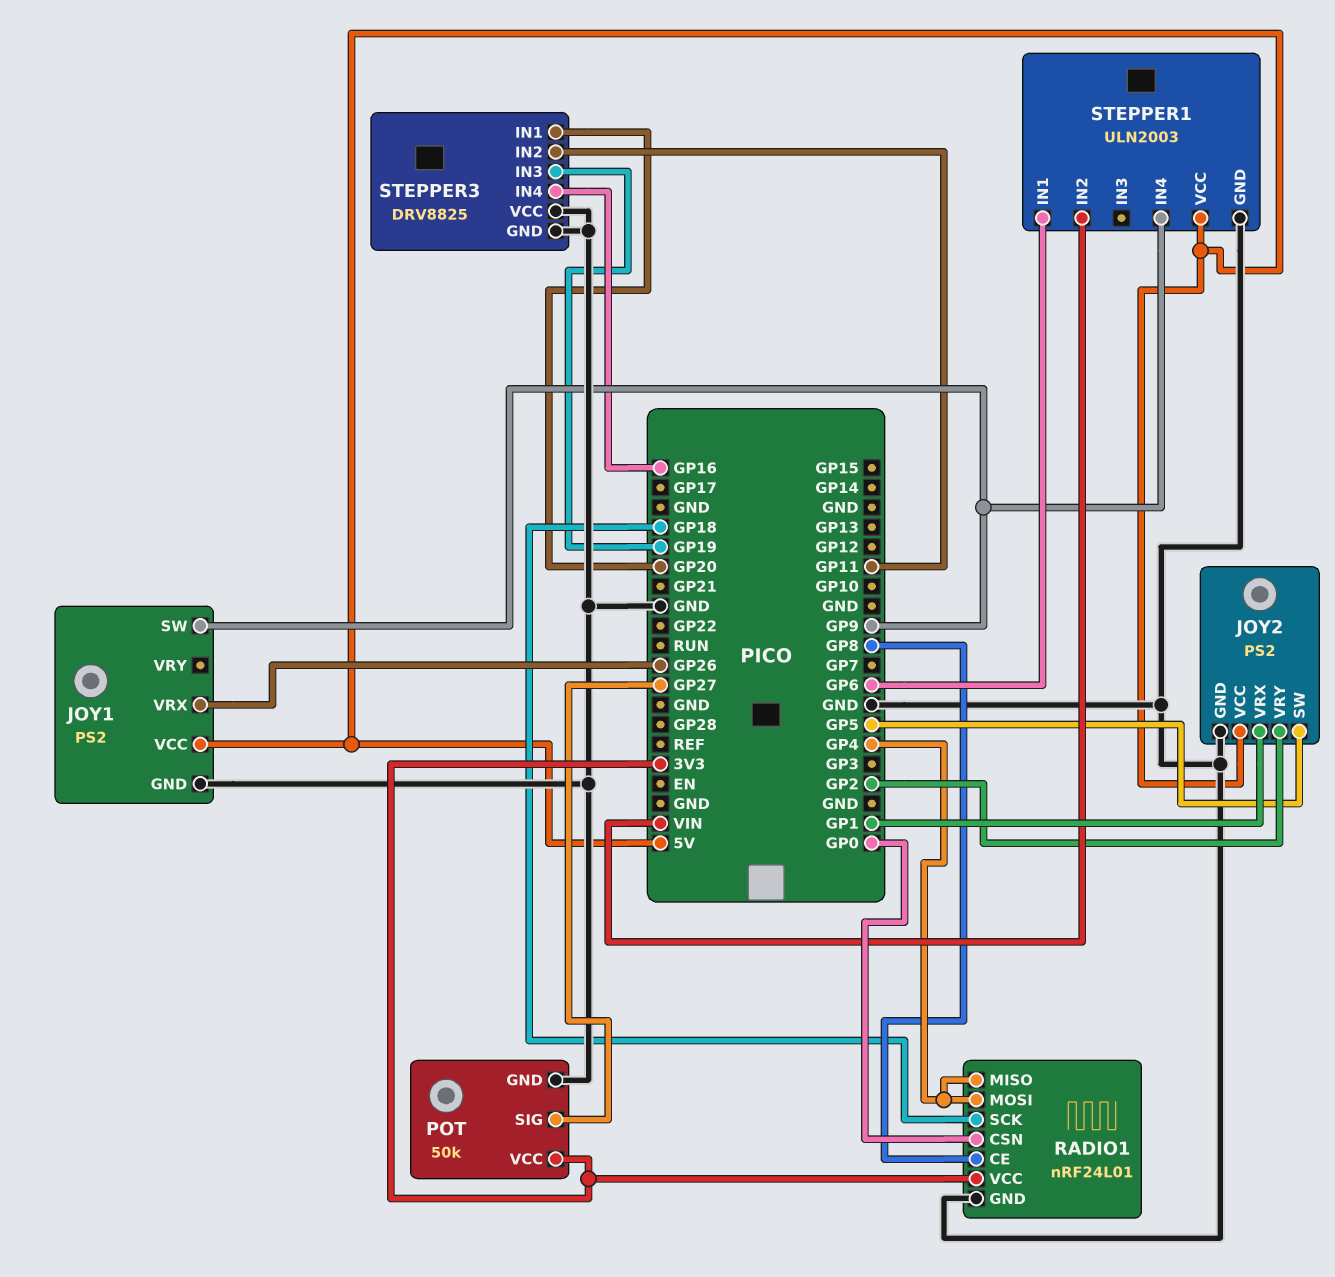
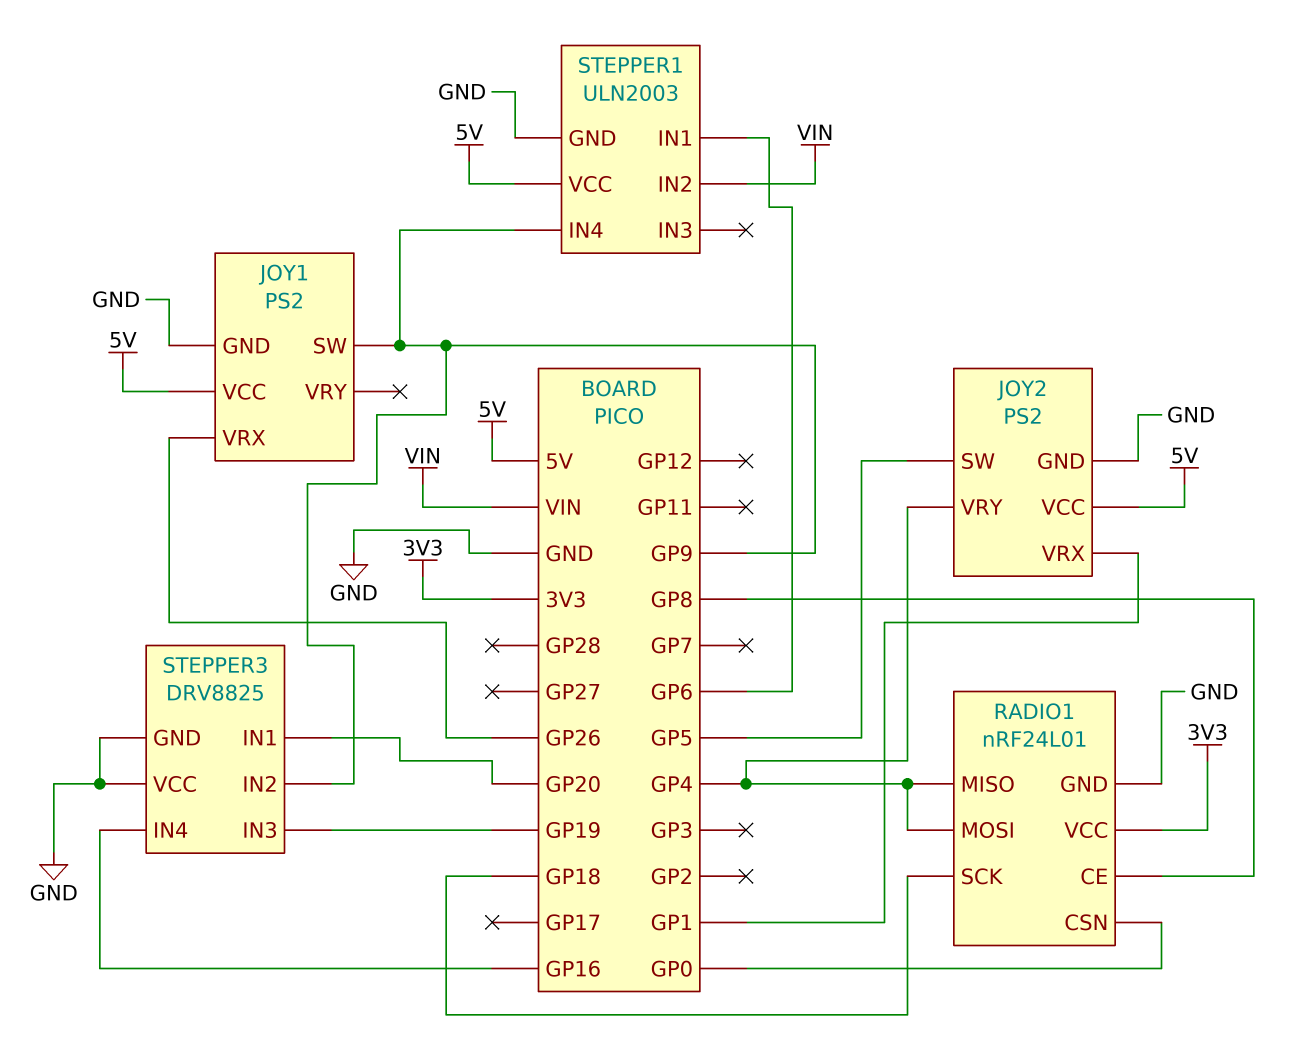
JOY2 pin VRY: GP2 -> GP4
POT: 50k -> none
POT pin GND: GND -> none
POT pin SIG: GP27 -> none
POT pin VCC: 3V3 -> none
STEPPER3 pin IN2: GP11 -> GP9

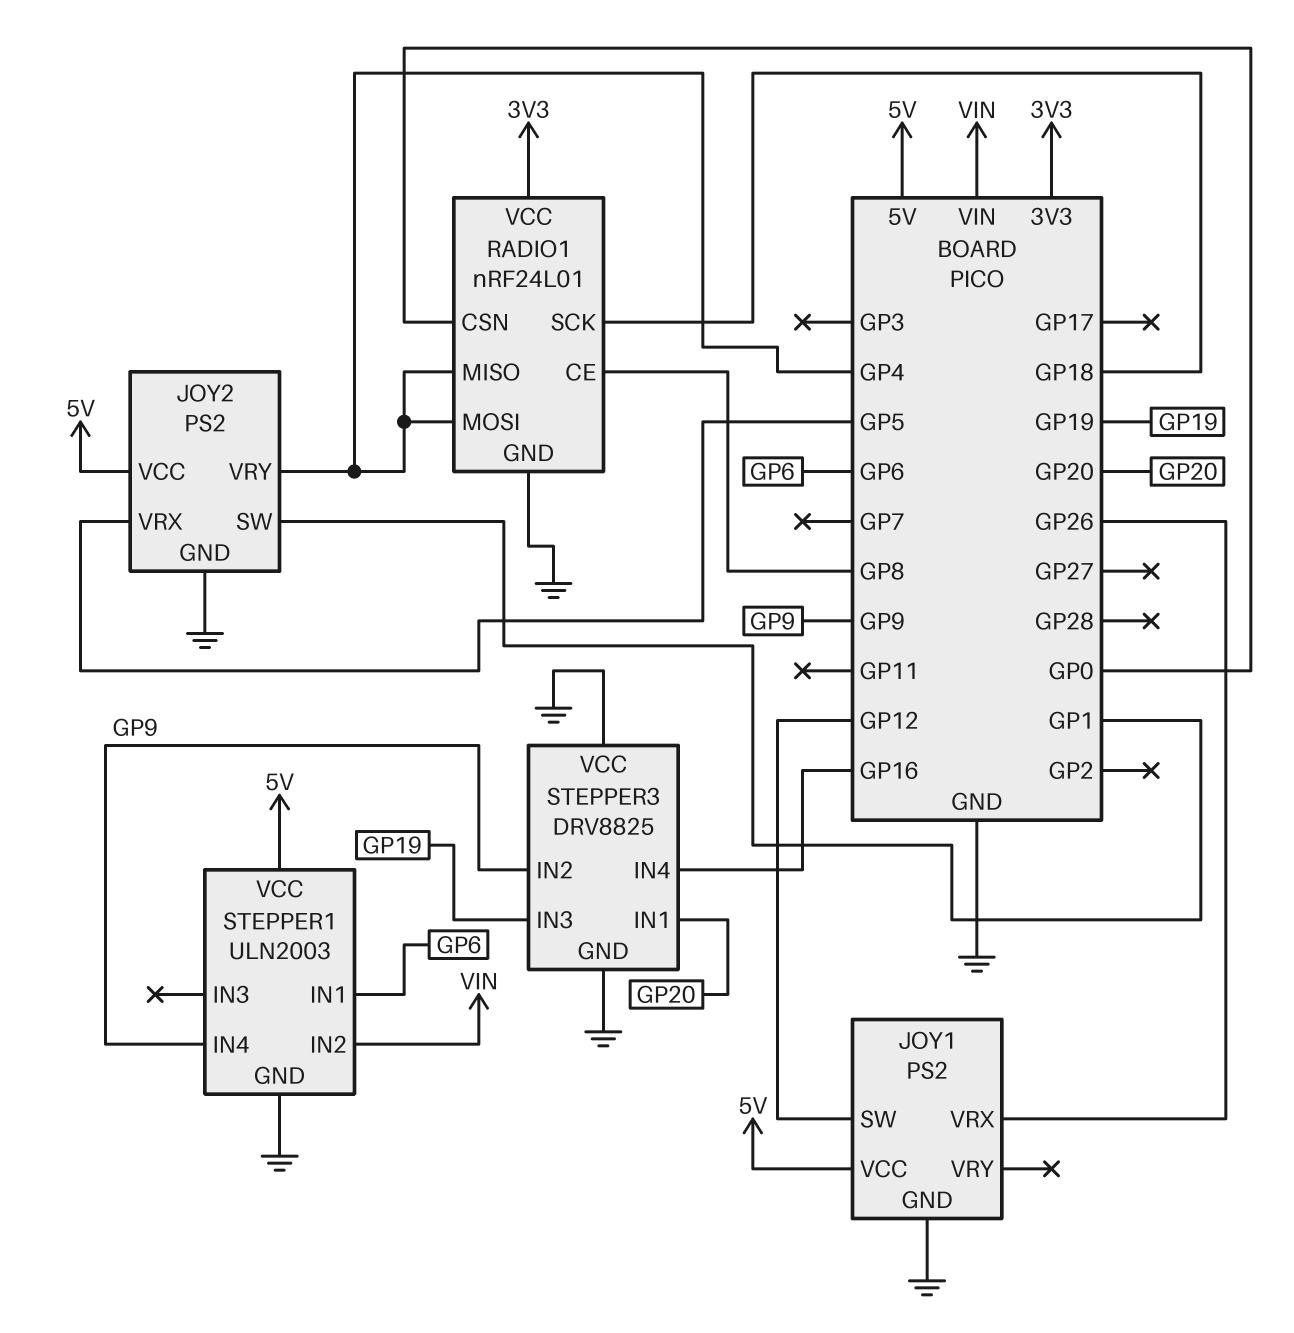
JOY1 pin SW: GP9 -> GP12
JOY2 pin SW: GP5 -> GP1
JOY2 pin VRX: GP1 -> GP5

